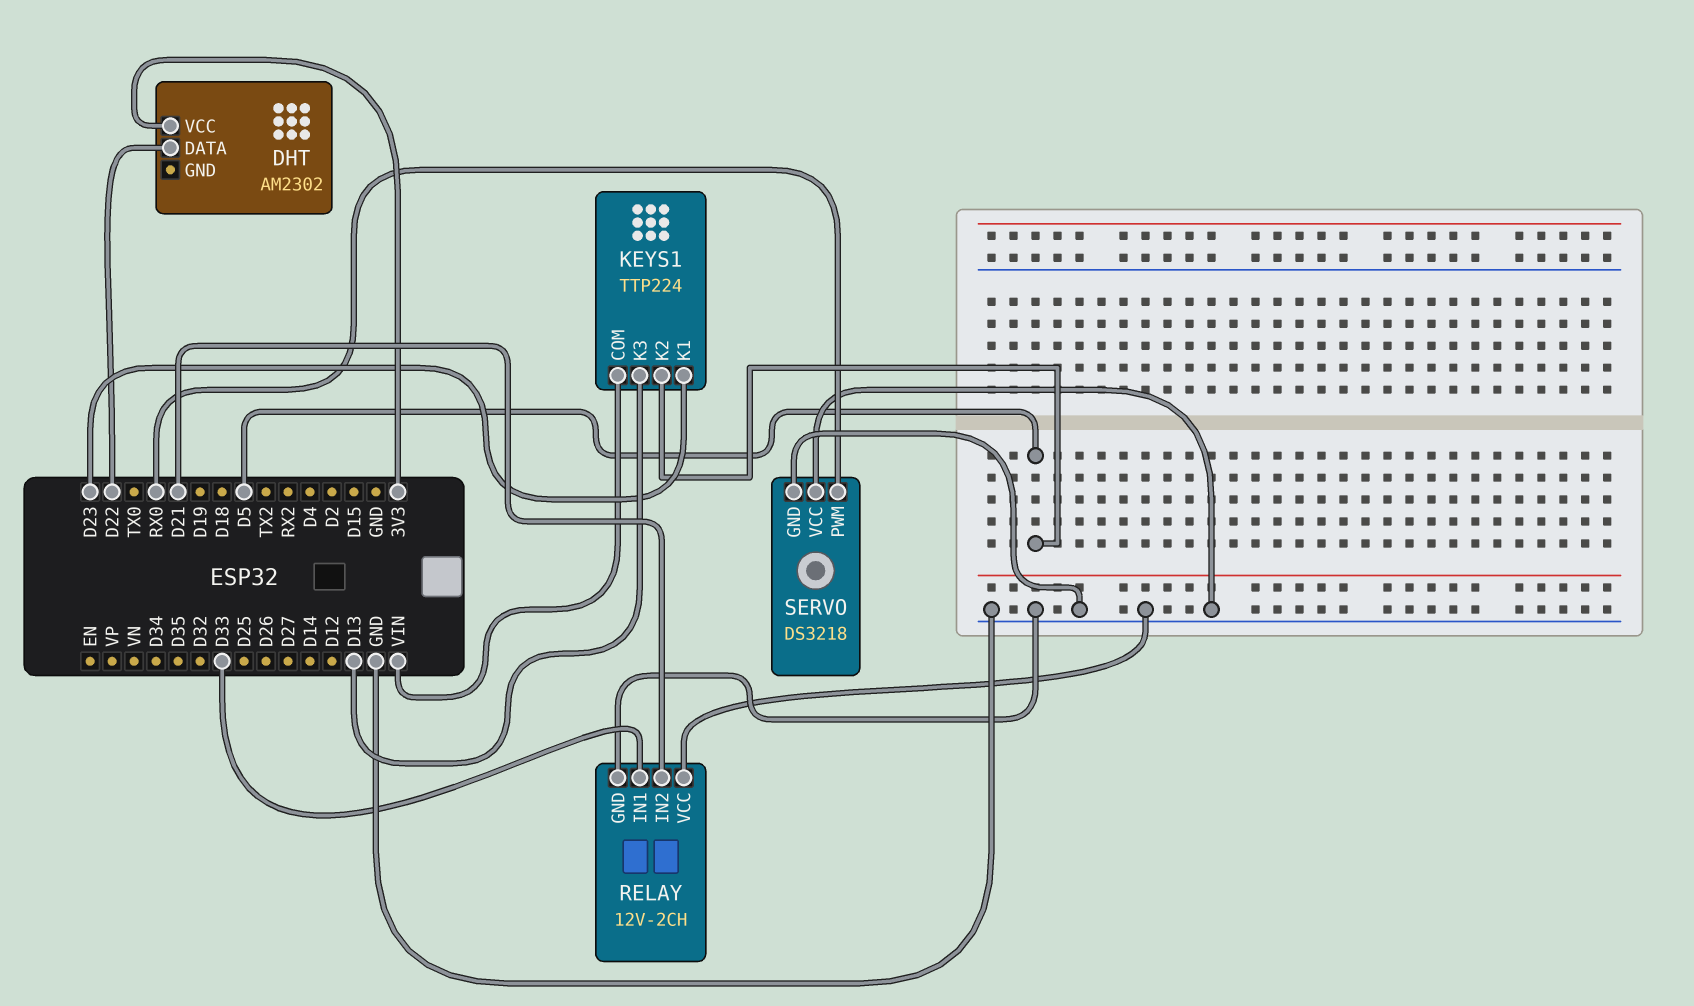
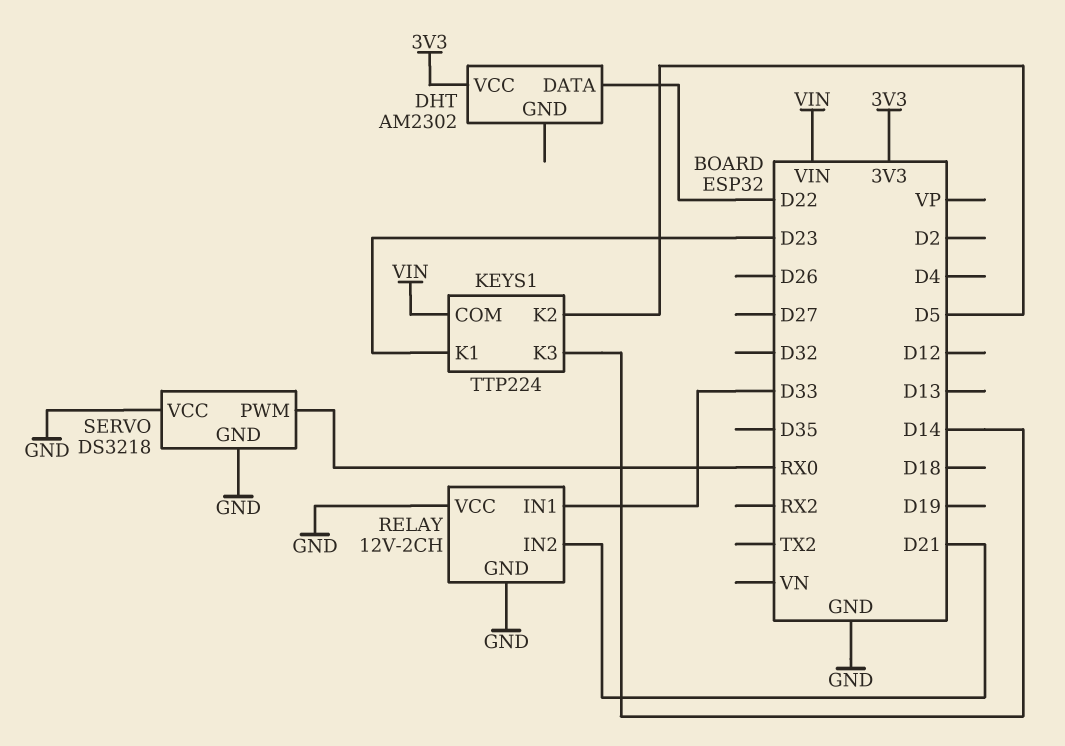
KEYS1 pin K3: D13 -> D14

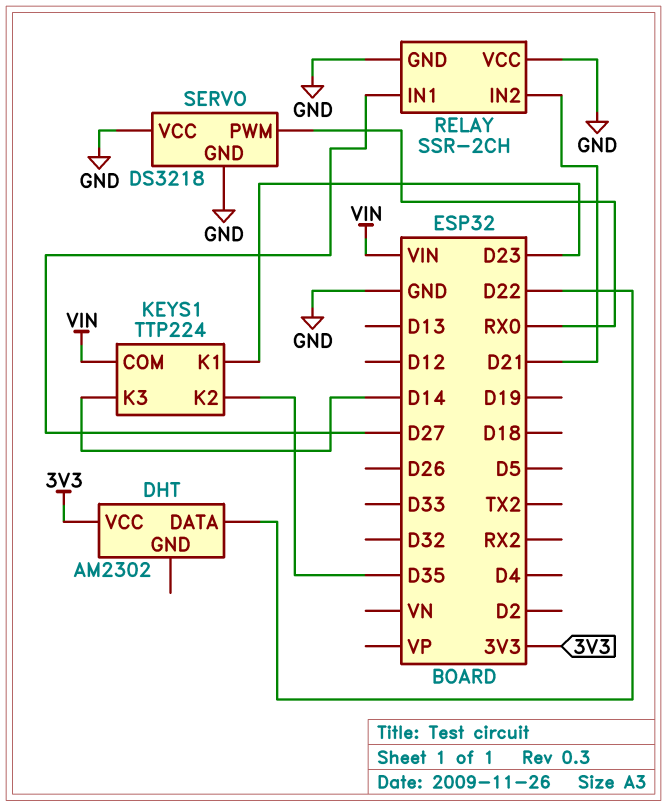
KEYS1 pin K2: D5 -> D35
RELAY: 12V-2CH -> SSR-2CH
RELAY pin IN1: D33 -> D27

